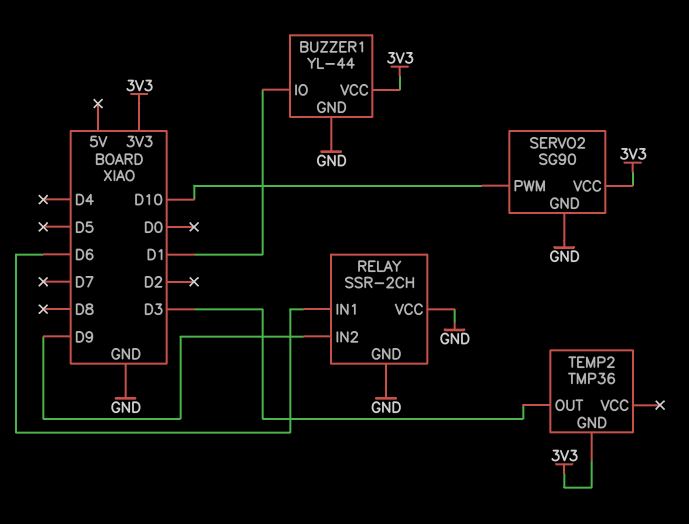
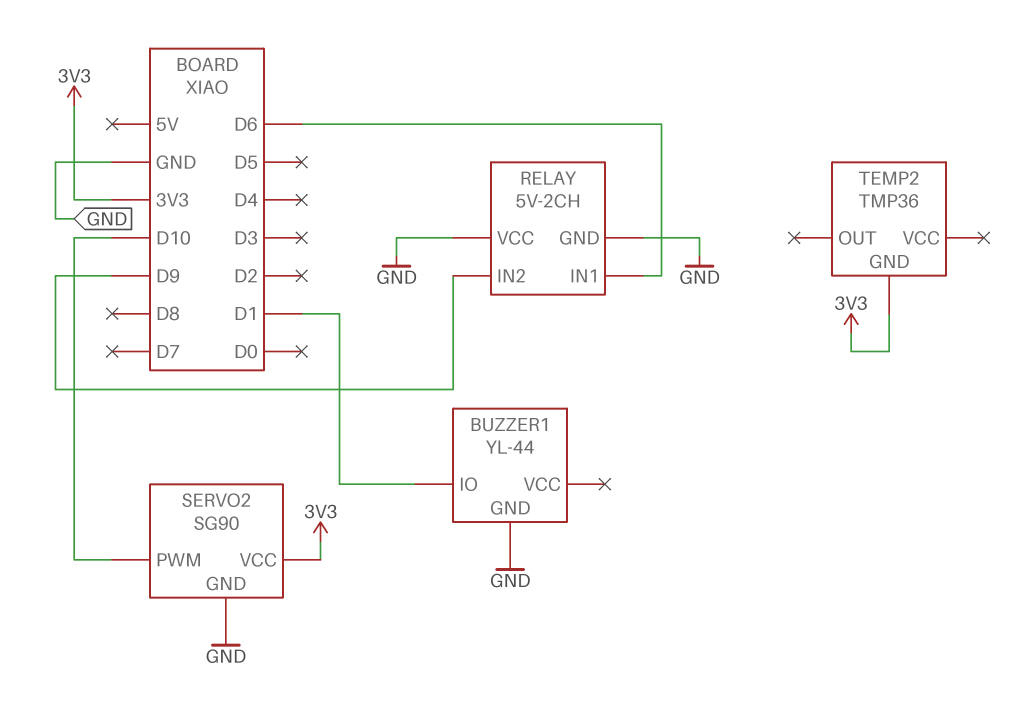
BUZZER1 pin VCC: 3V3 -> none
RELAY: SSR-2CH -> 5V-2CH
TEMP2 pin OUT: D3 -> none

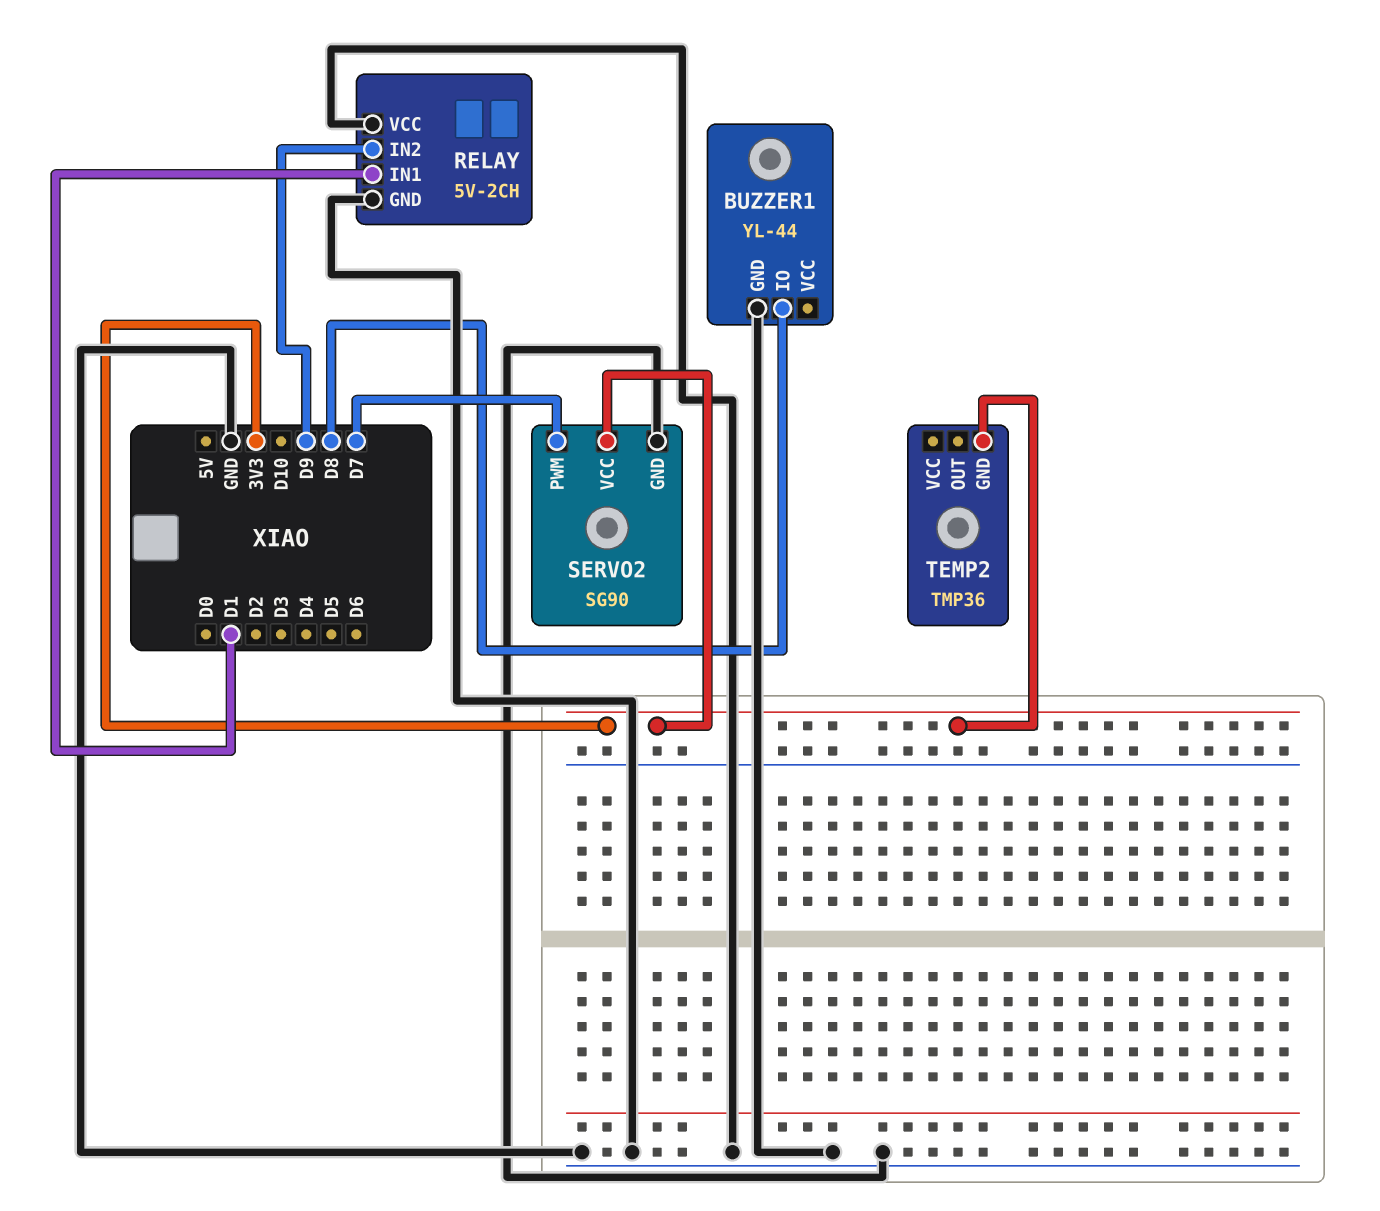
BUZZER1 pin IO: D1 -> D8
RELAY pin IN1: D6 -> D1
SERVO2 pin PWM: D10 -> D7

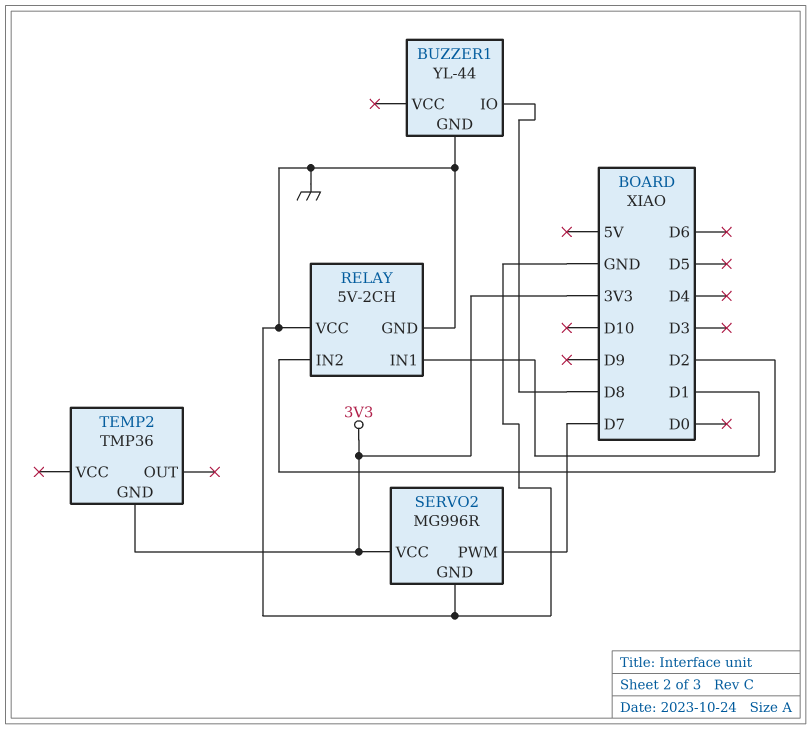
RELAY pin IN2: D9 -> D2
SERVO2: SG90 -> MG996R

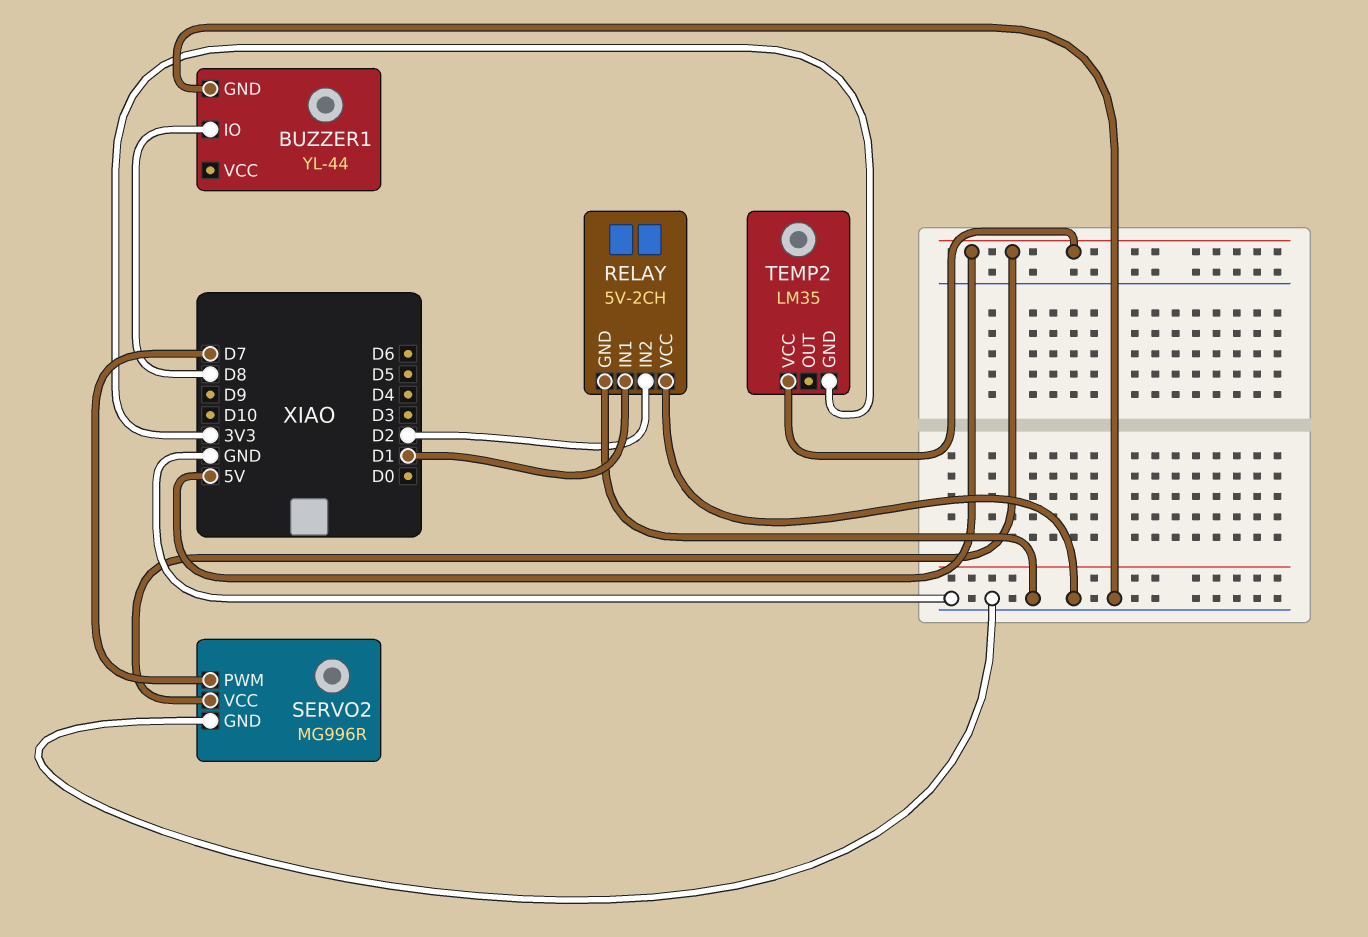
SERVO2 pin VCC: 3V3 -> 5V
TEMP2: TMP36 -> LM35
TEMP2 pin VCC: none -> 5V

